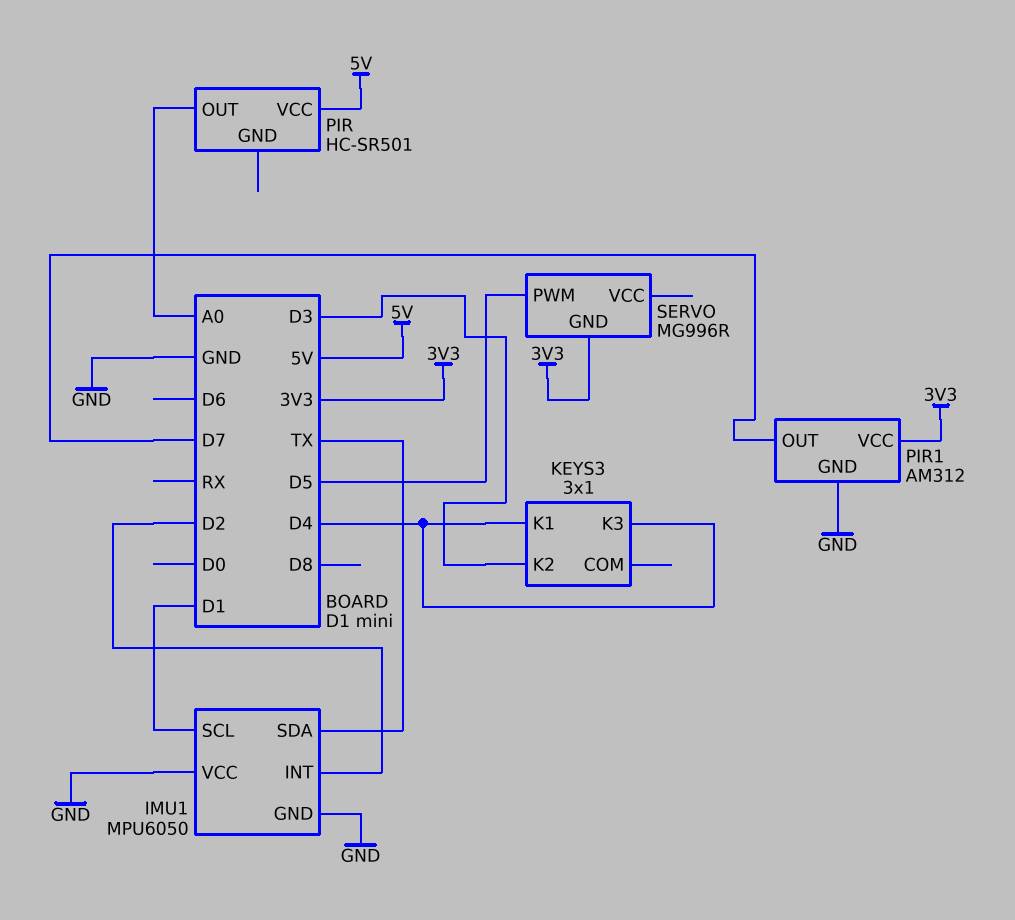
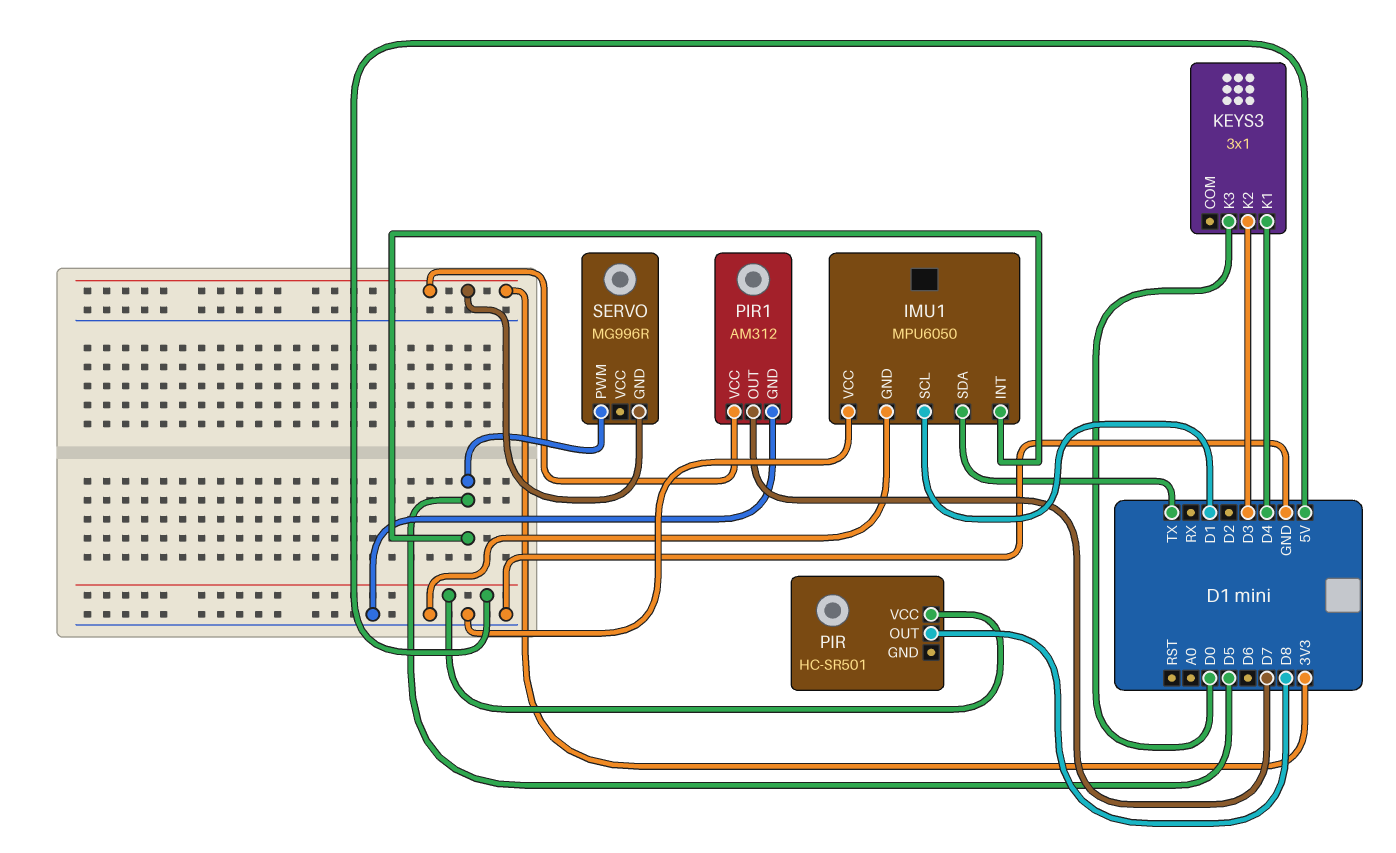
IMU1 pin INT: D2 -> D5
KEYS3 pin K3: D4 -> D0
PIR pin OUT: A0 -> D8

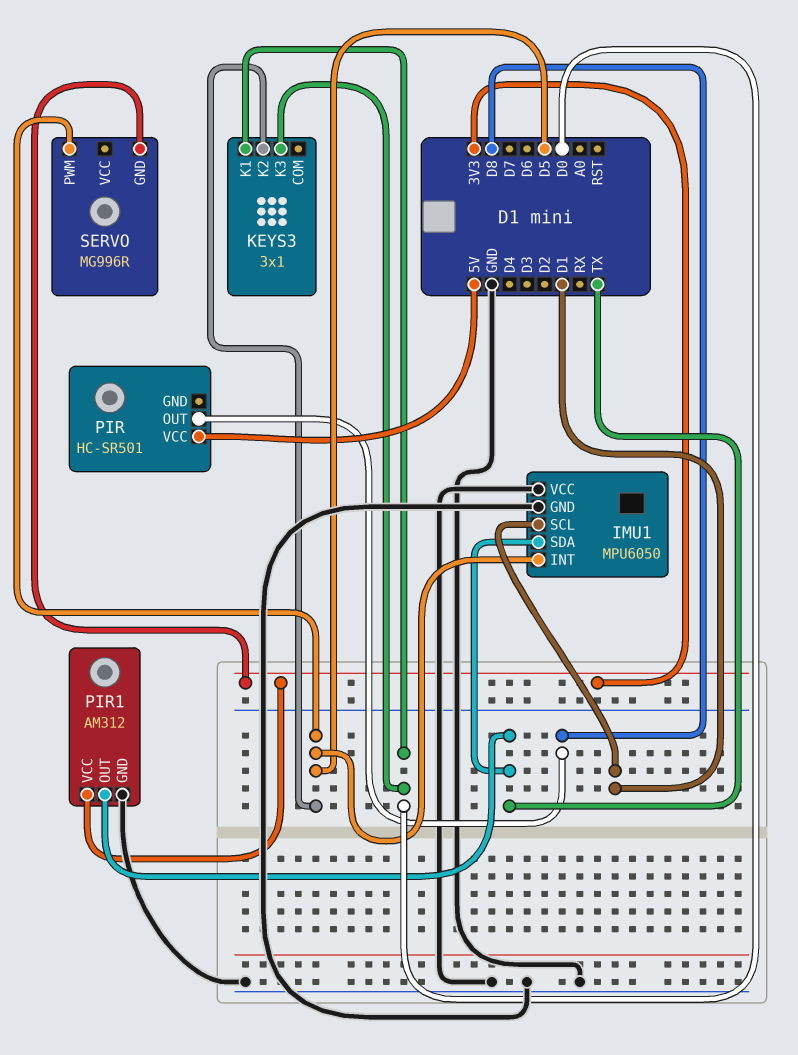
KEYS3 pin K1: D4 -> D0
KEYS3 pin K2: D3 -> D5
PIR1 pin OUT: D7 -> TX

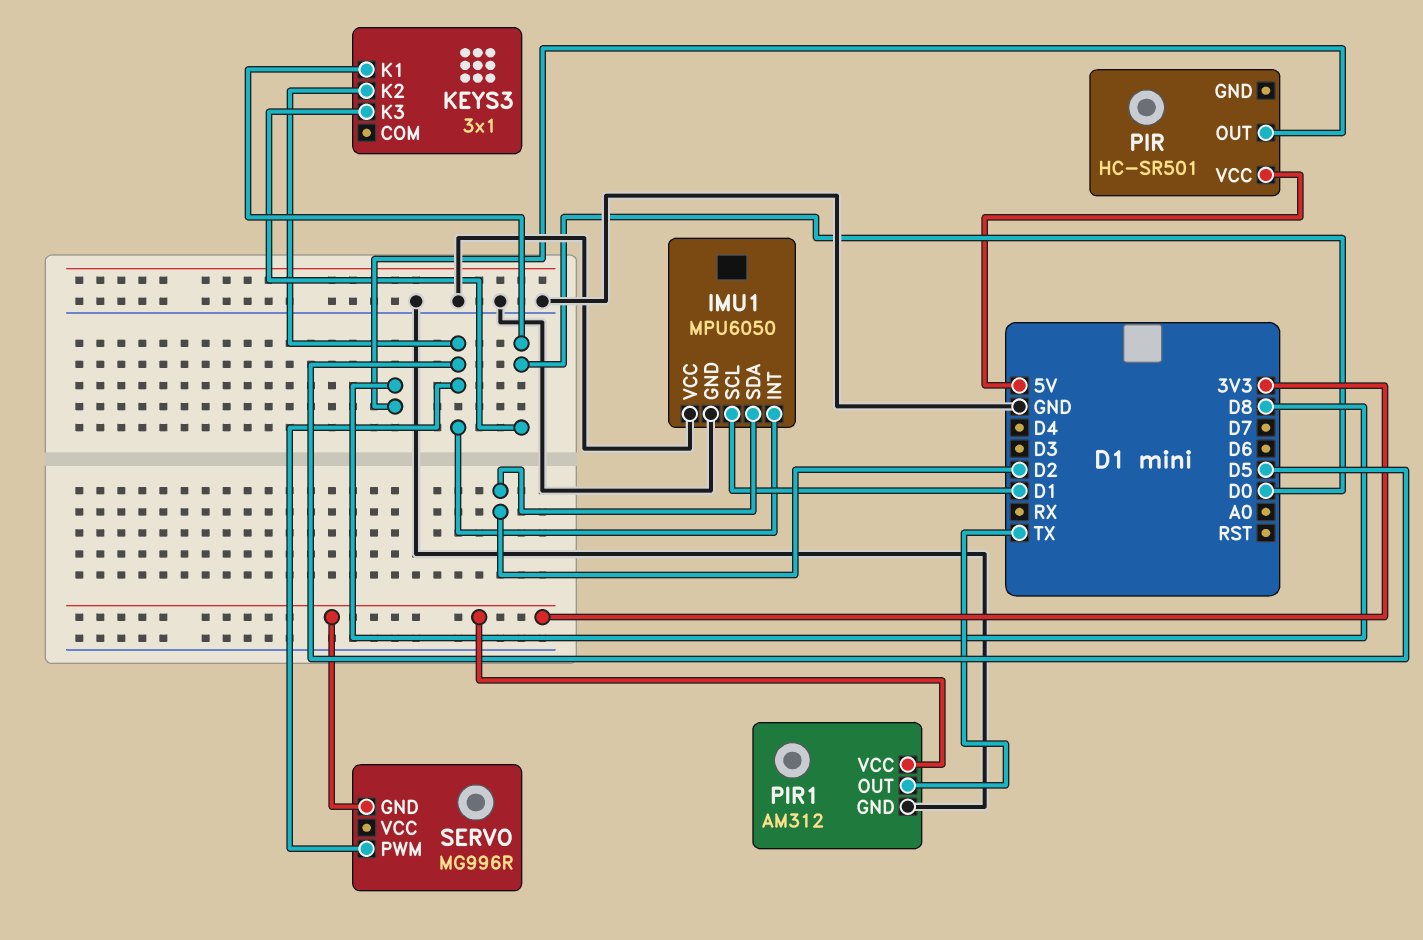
IMU1 pin SDA: TX -> D2

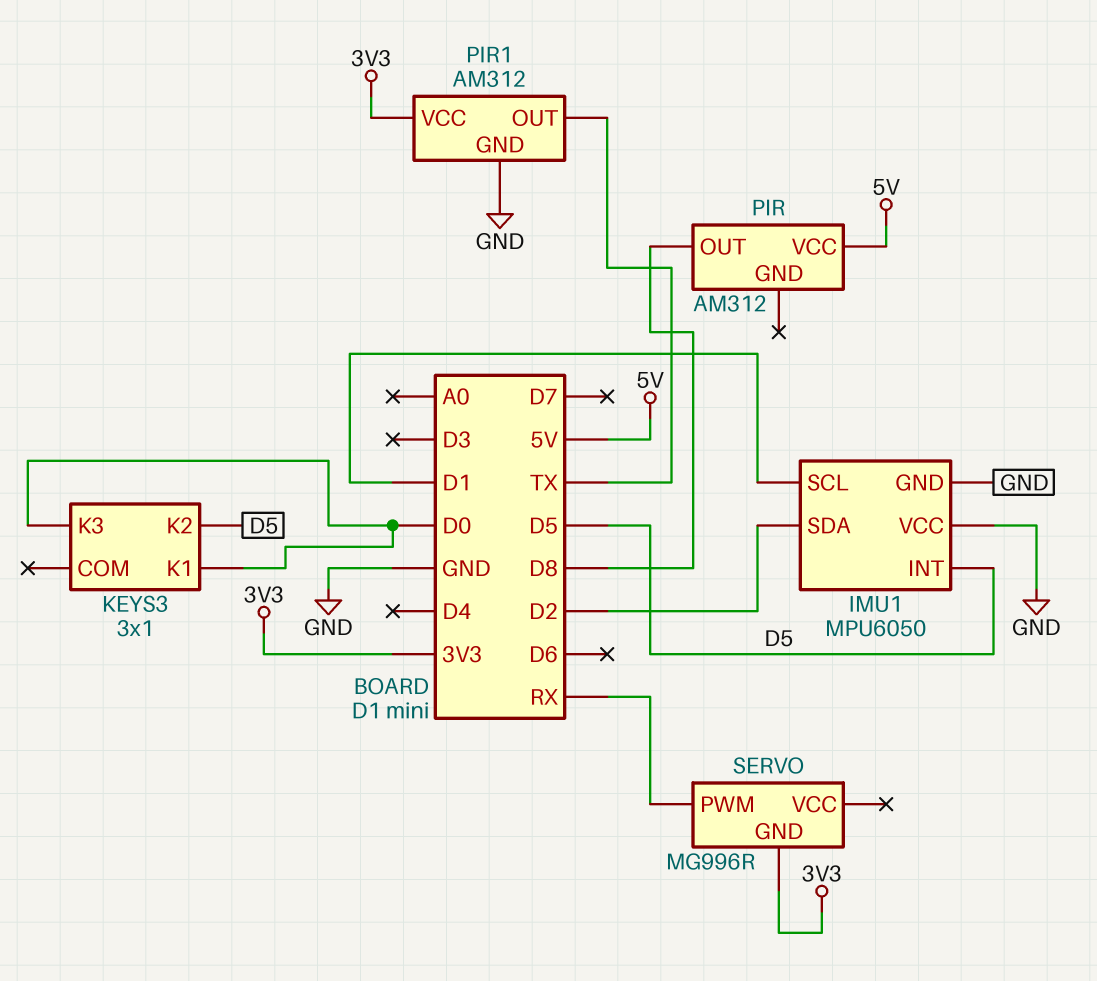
PIR: HC-SR501 -> AM312
SERVO pin PWM: D5 -> RX

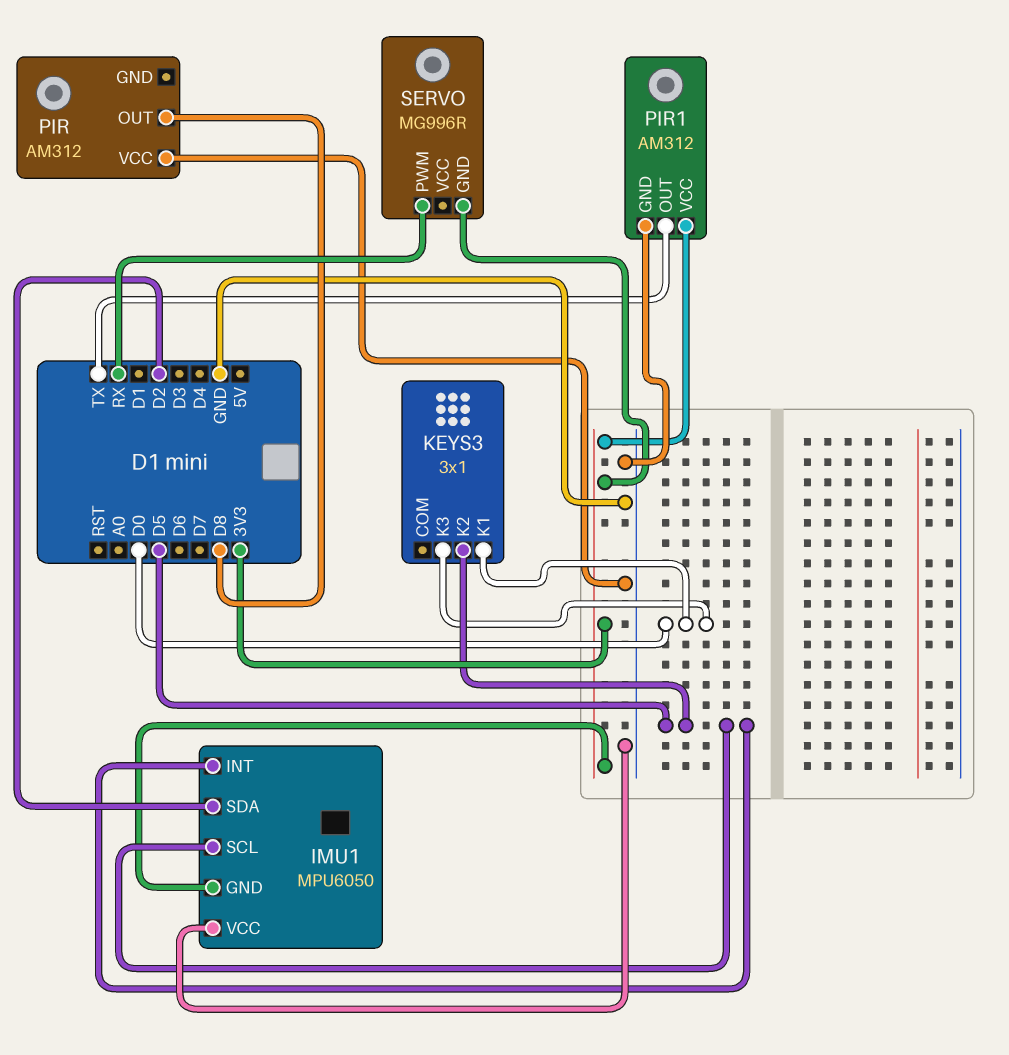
IMU1 pin GND: GND -> 3V3
IMU1 pin SCL: D1 -> D5
PIR pin VCC: 5V -> GND

